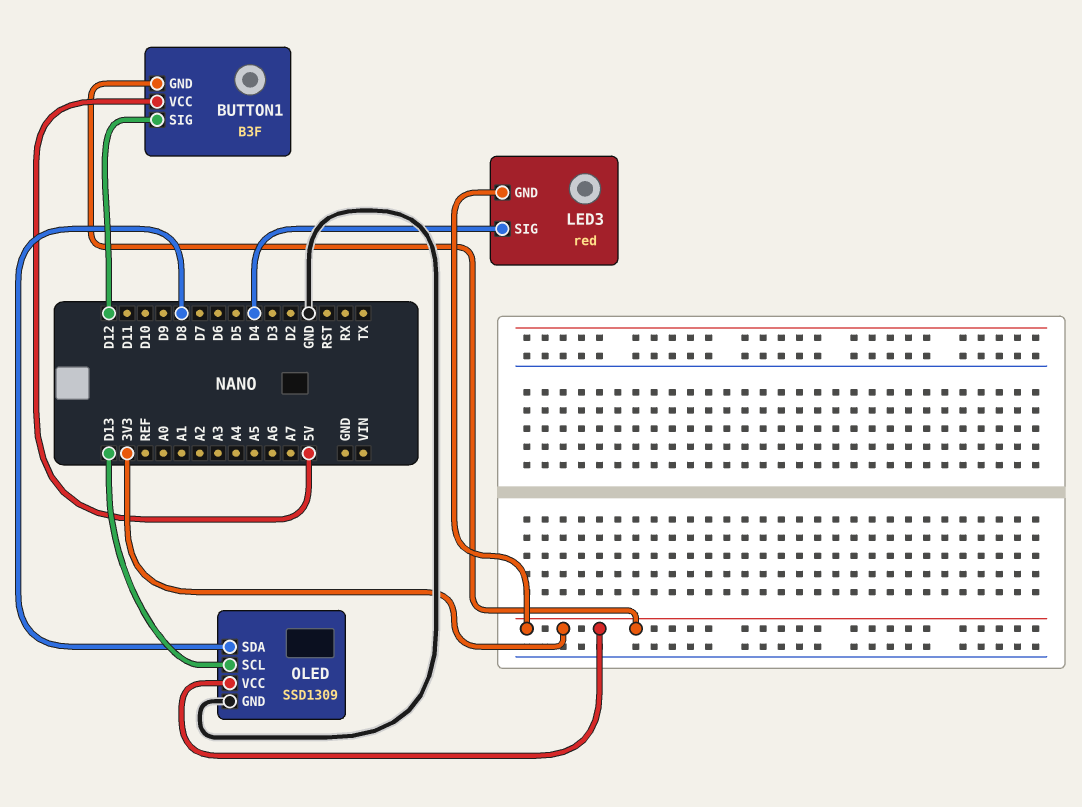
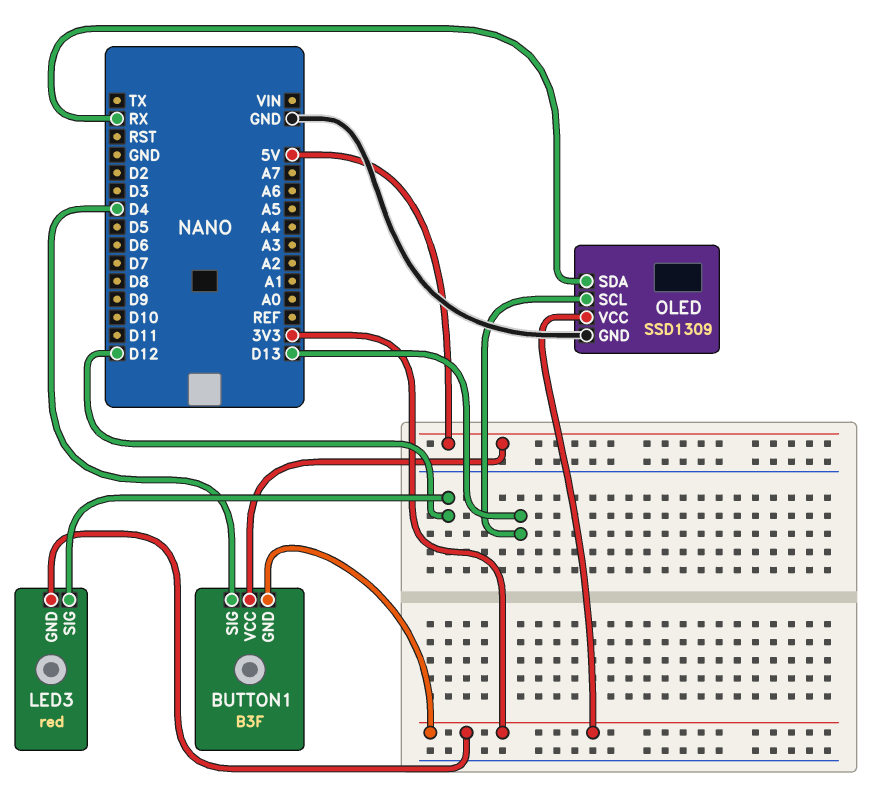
BUTTON1 pin SIG: D12 -> D4
LED3 pin SIG: D4 -> D12
OLED pin SDA: D8 -> RX

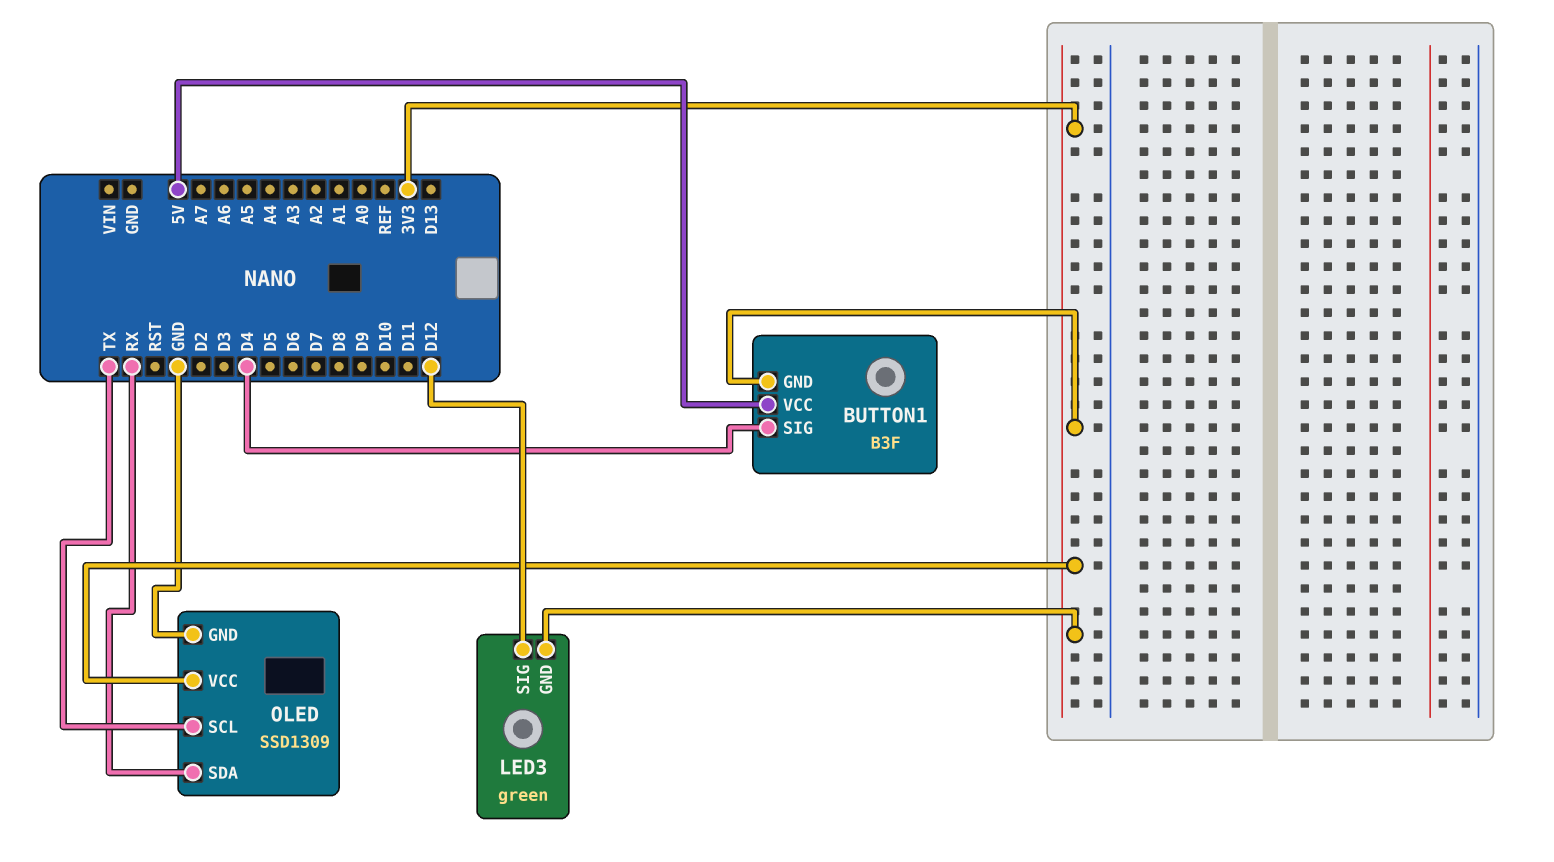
LED3: red -> green
OLED pin SCL: D13 -> TX

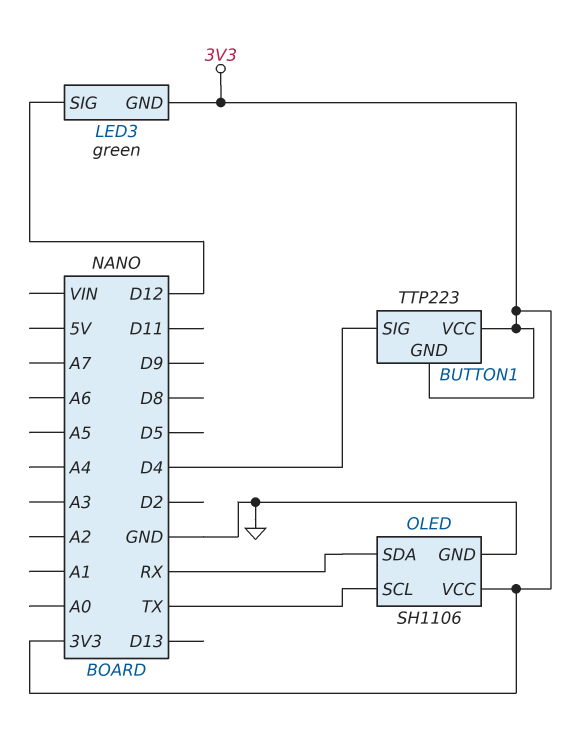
BUTTON1: B3F -> TTP223
BUTTON1 pin VCC: 5V -> 3V3
OLED: SSD1309 -> SH1106

